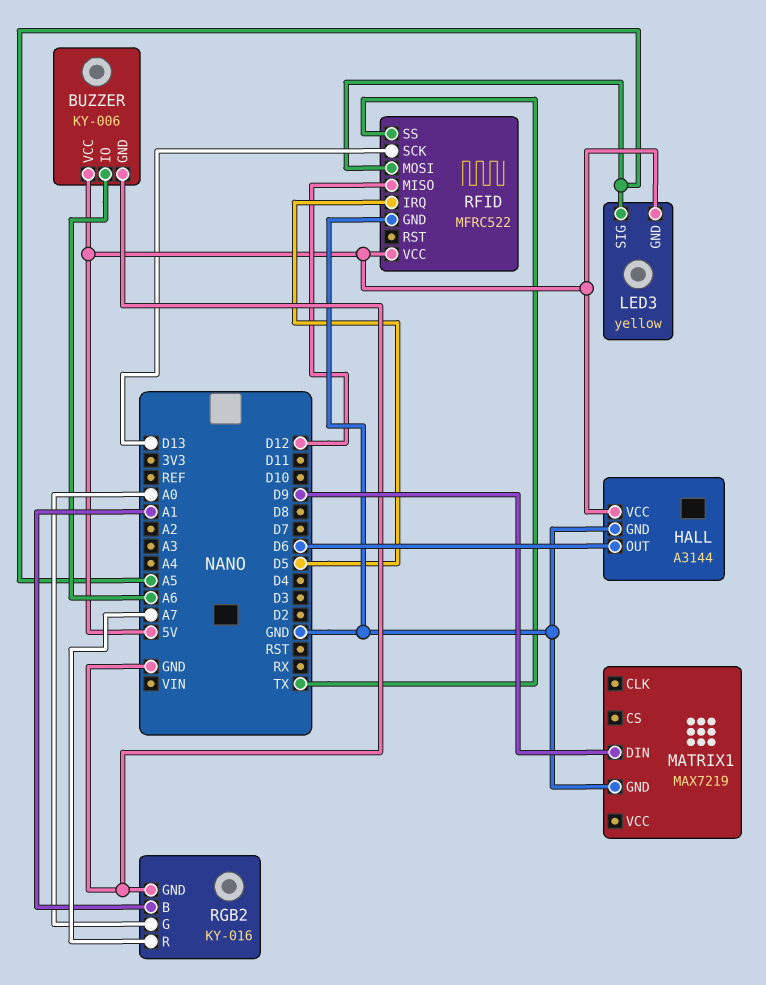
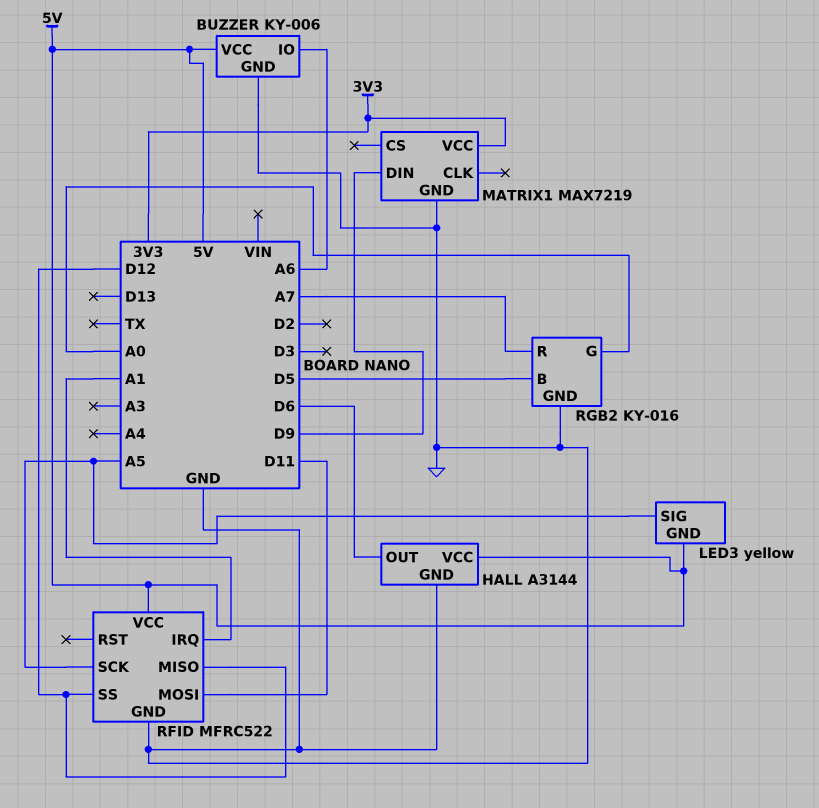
MATRIX1 pin VCC: none -> 3V3
RFID pin IRQ: D5 -> A1
RFID pin MOSI: A5 -> D11
RFID pin SCK: D13 -> A5
RFID pin SS: TX -> D12
RGB2 pin B: A1 -> D5

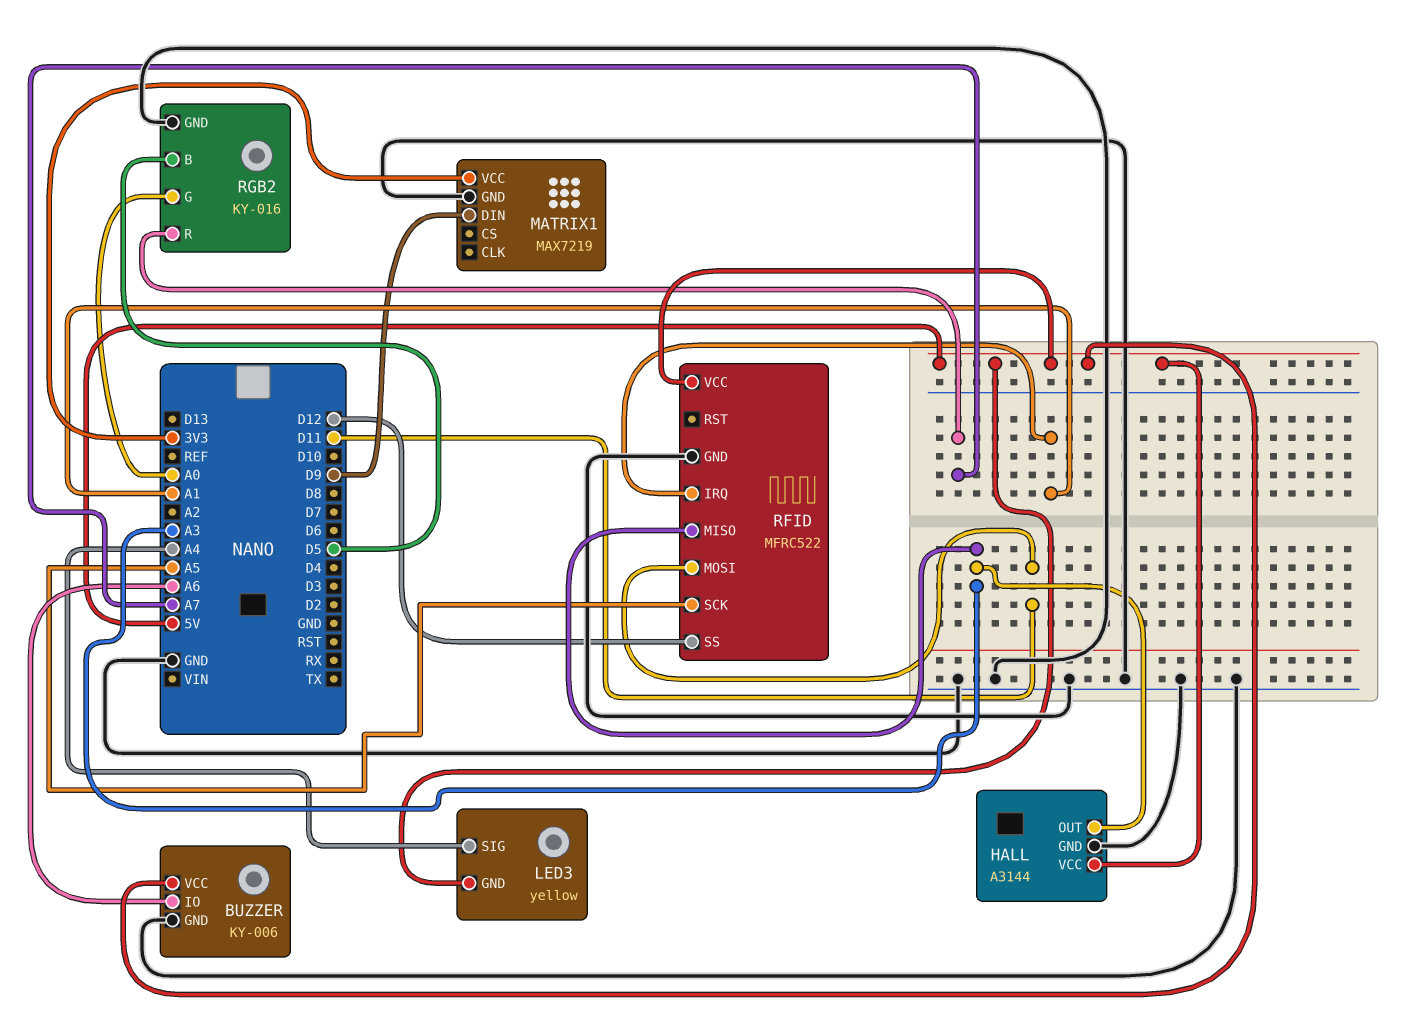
HALL pin OUT: D6 -> A3
LED3 pin SIG: A5 -> A4
RFID pin MISO: D12 -> A3

